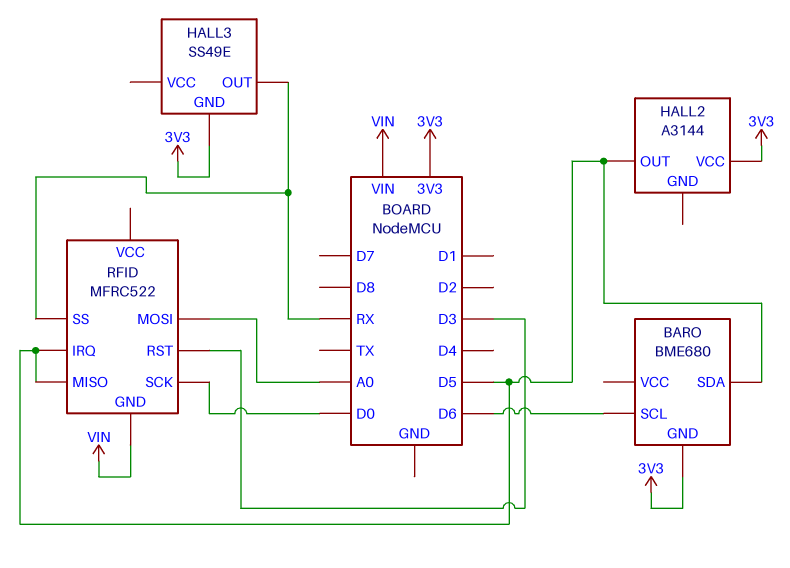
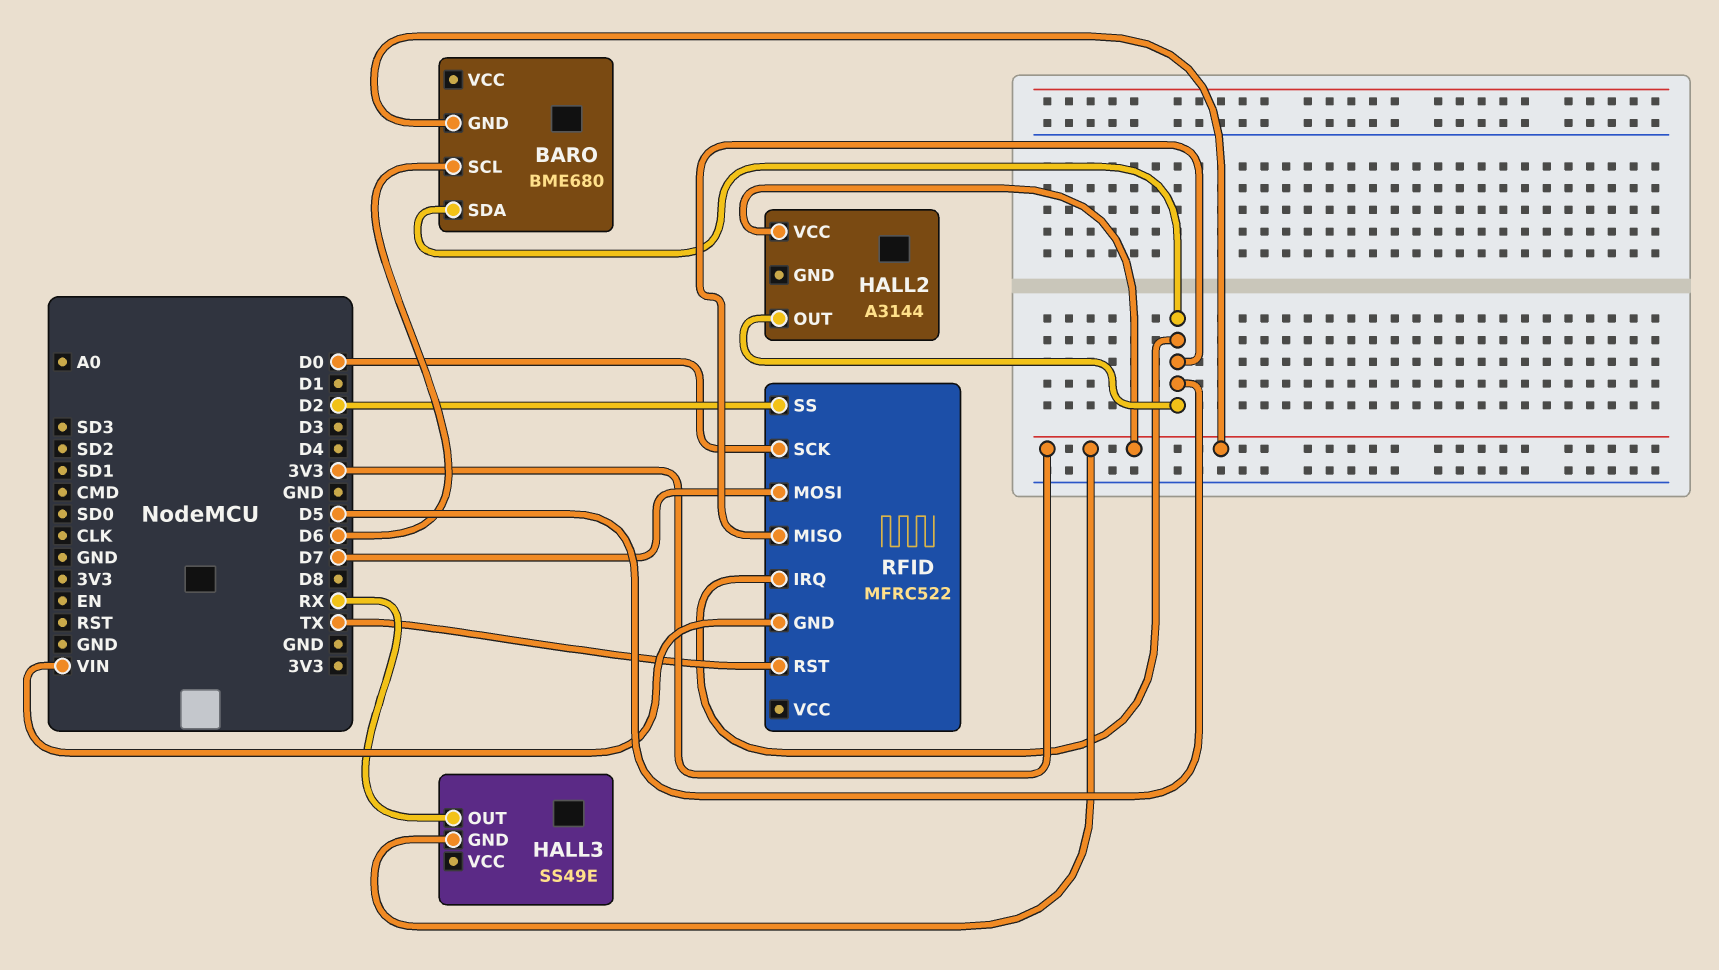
RFID pin MOSI: A0 -> D7
RFID pin RST: D3 -> TX
RFID pin SS: RX -> D2

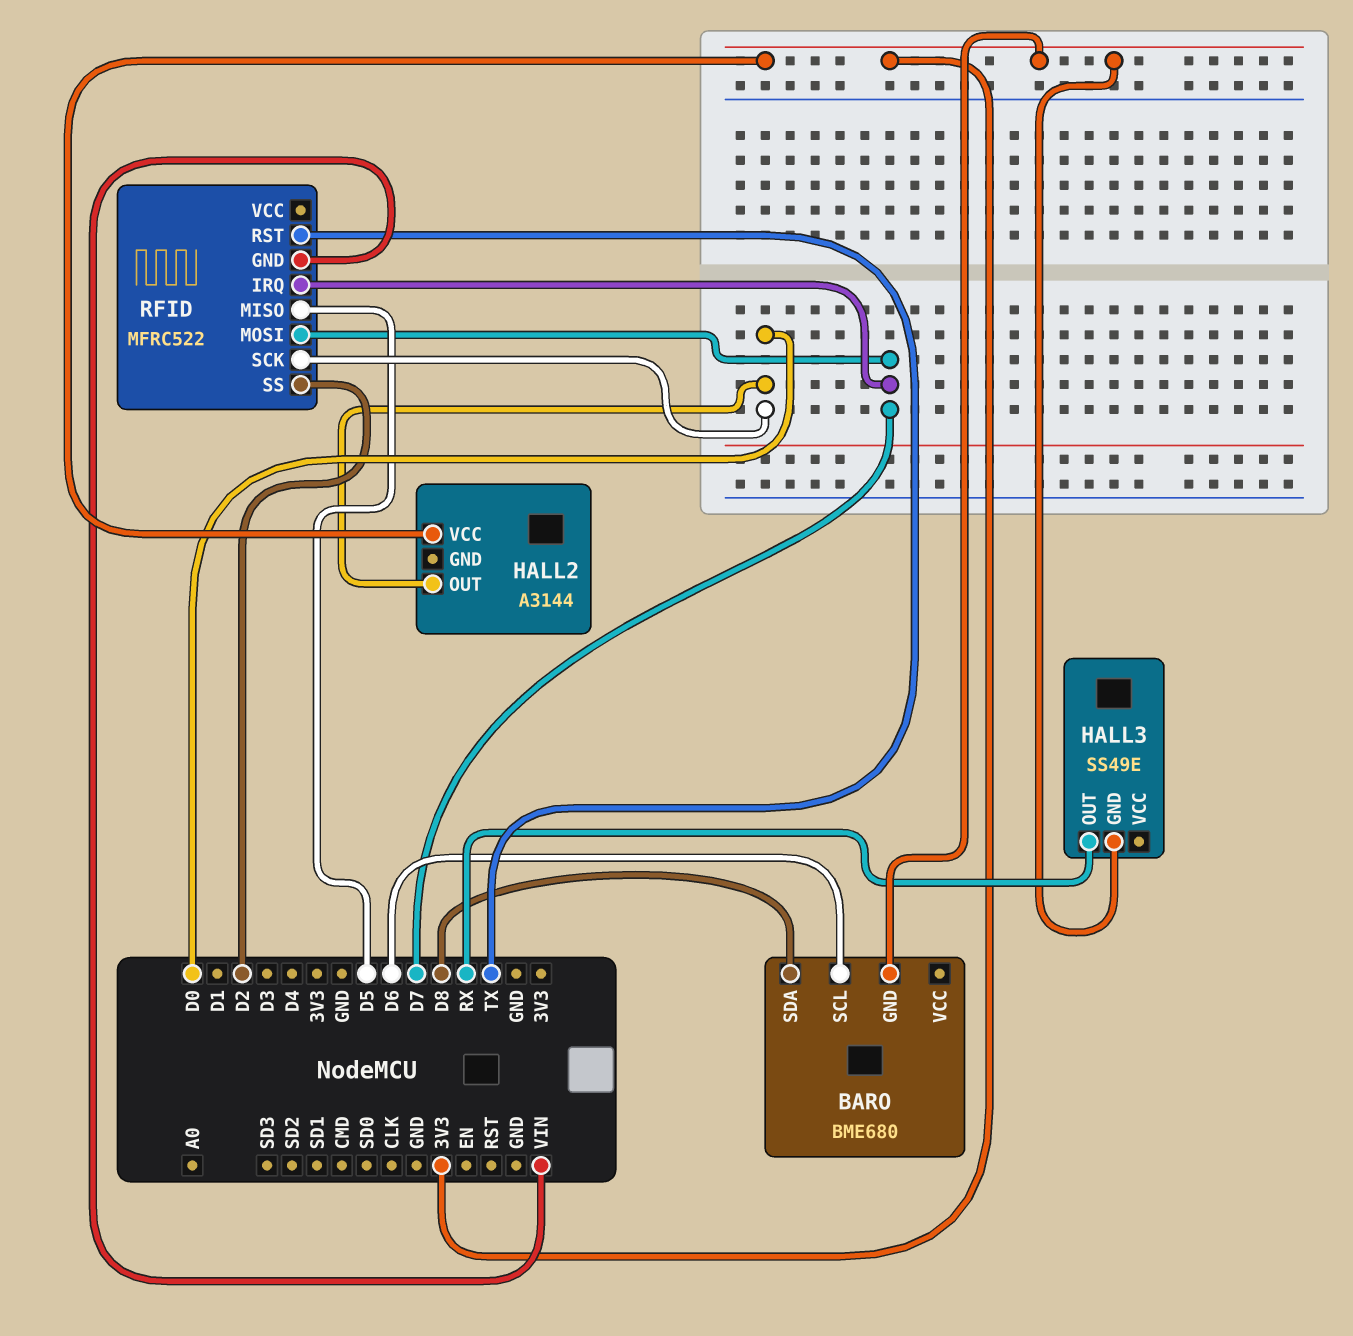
BARO pin SDA: D5 -> D8
HALL2 pin OUT: D5 -> D0
RFID pin IRQ: D5 -> D7

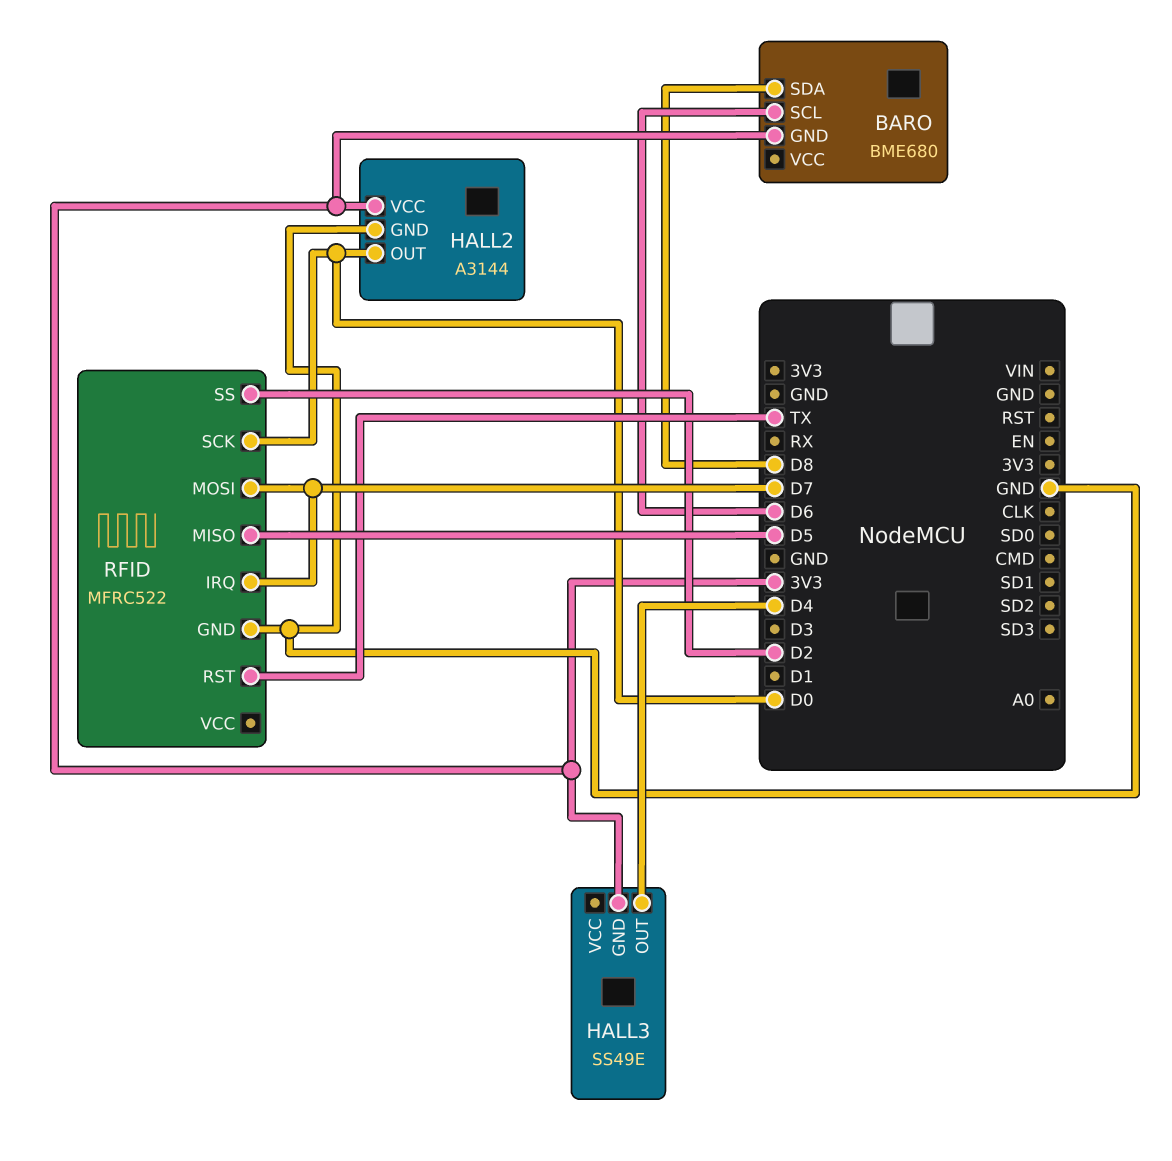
HALL2 pin GND: none -> GND
HALL3 pin OUT: RX -> D4
RFID pin GND: VIN -> GND

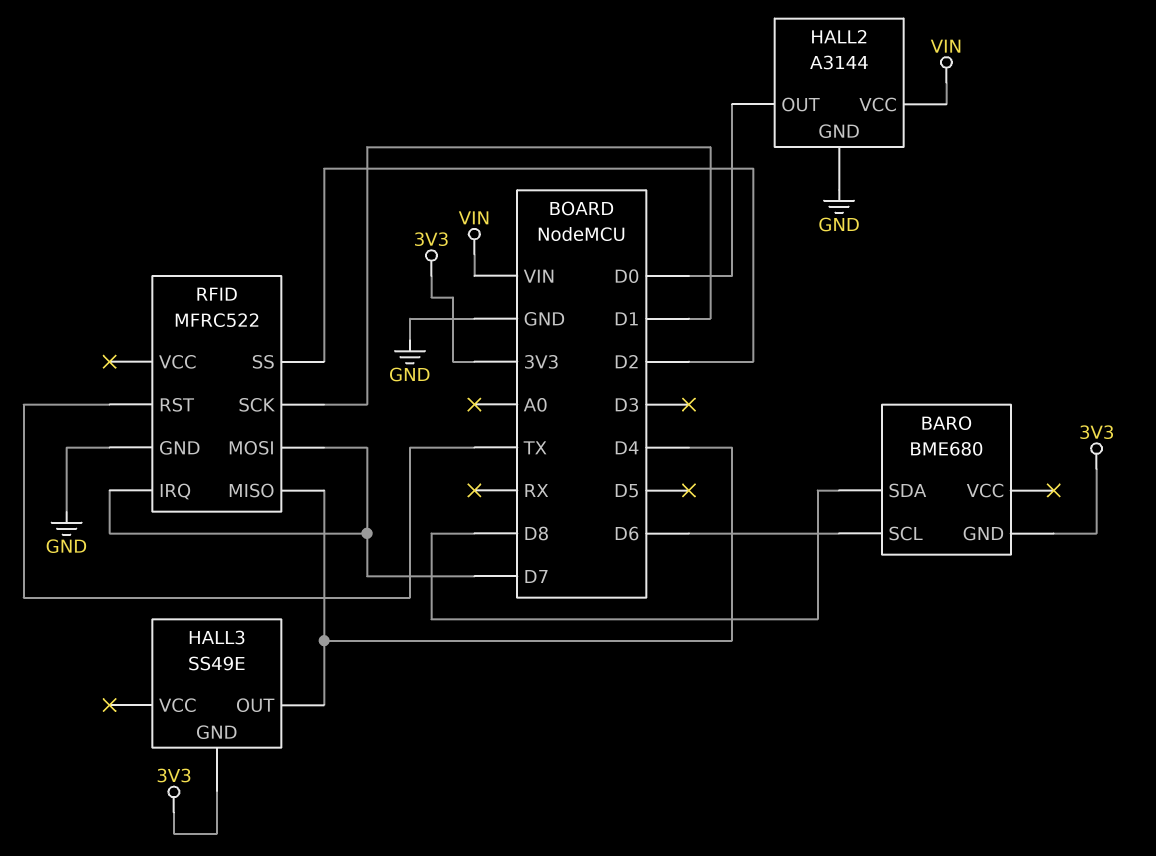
HALL2 pin VCC: 3V3 -> VIN
RFID pin MISO: D5 -> D4
RFID pin SCK: D0 -> D1

